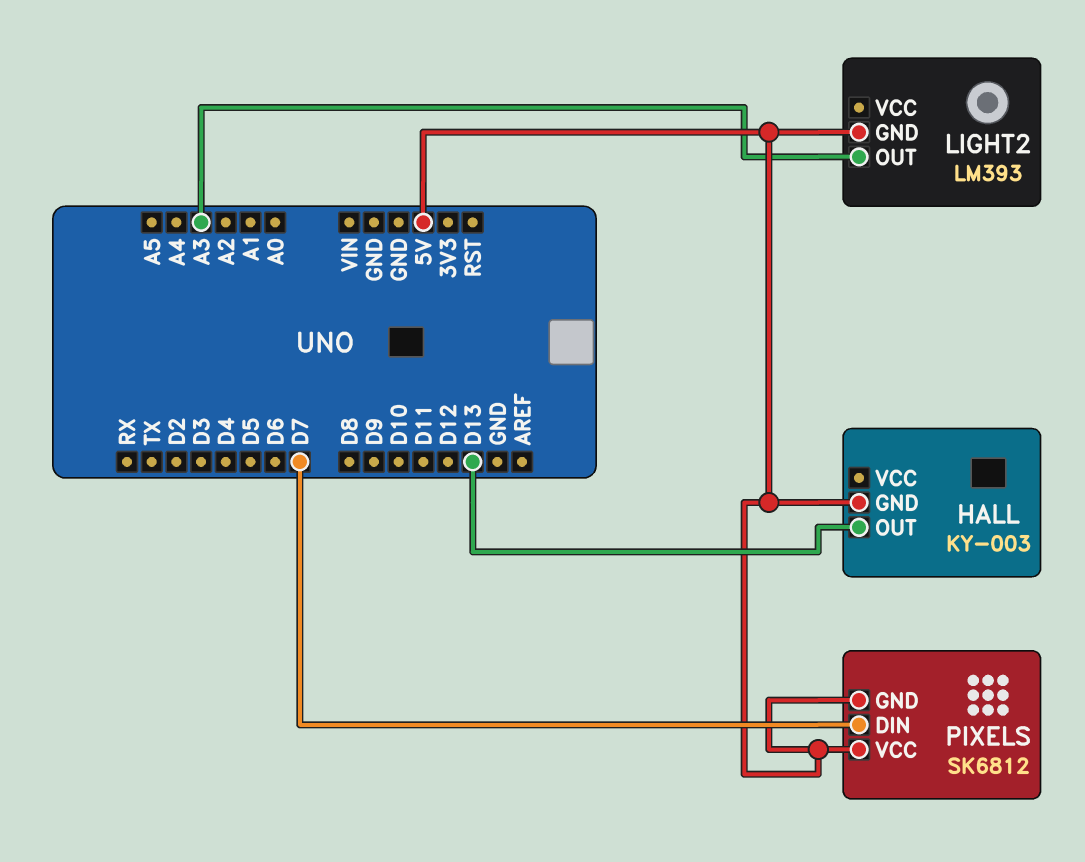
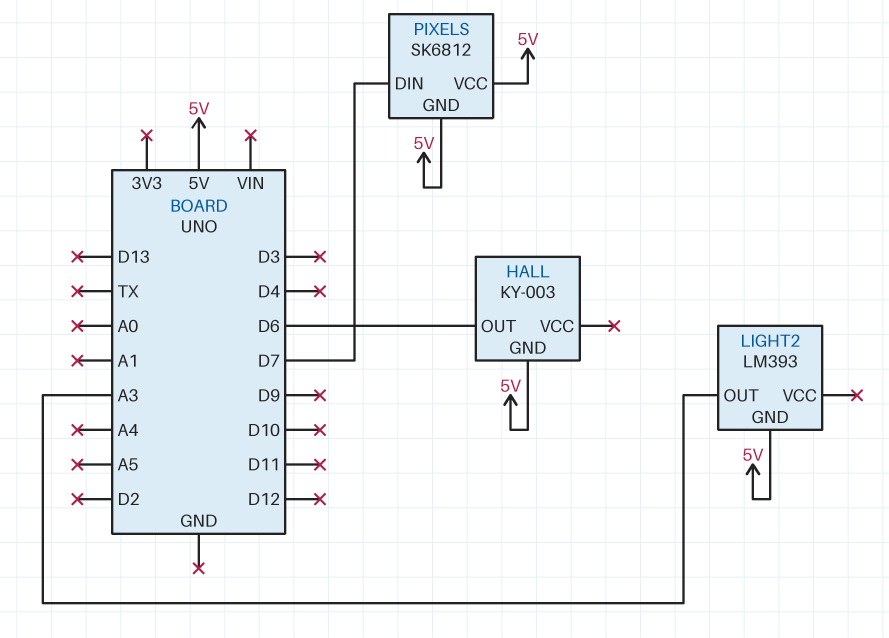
HALL pin OUT: D13 -> D6

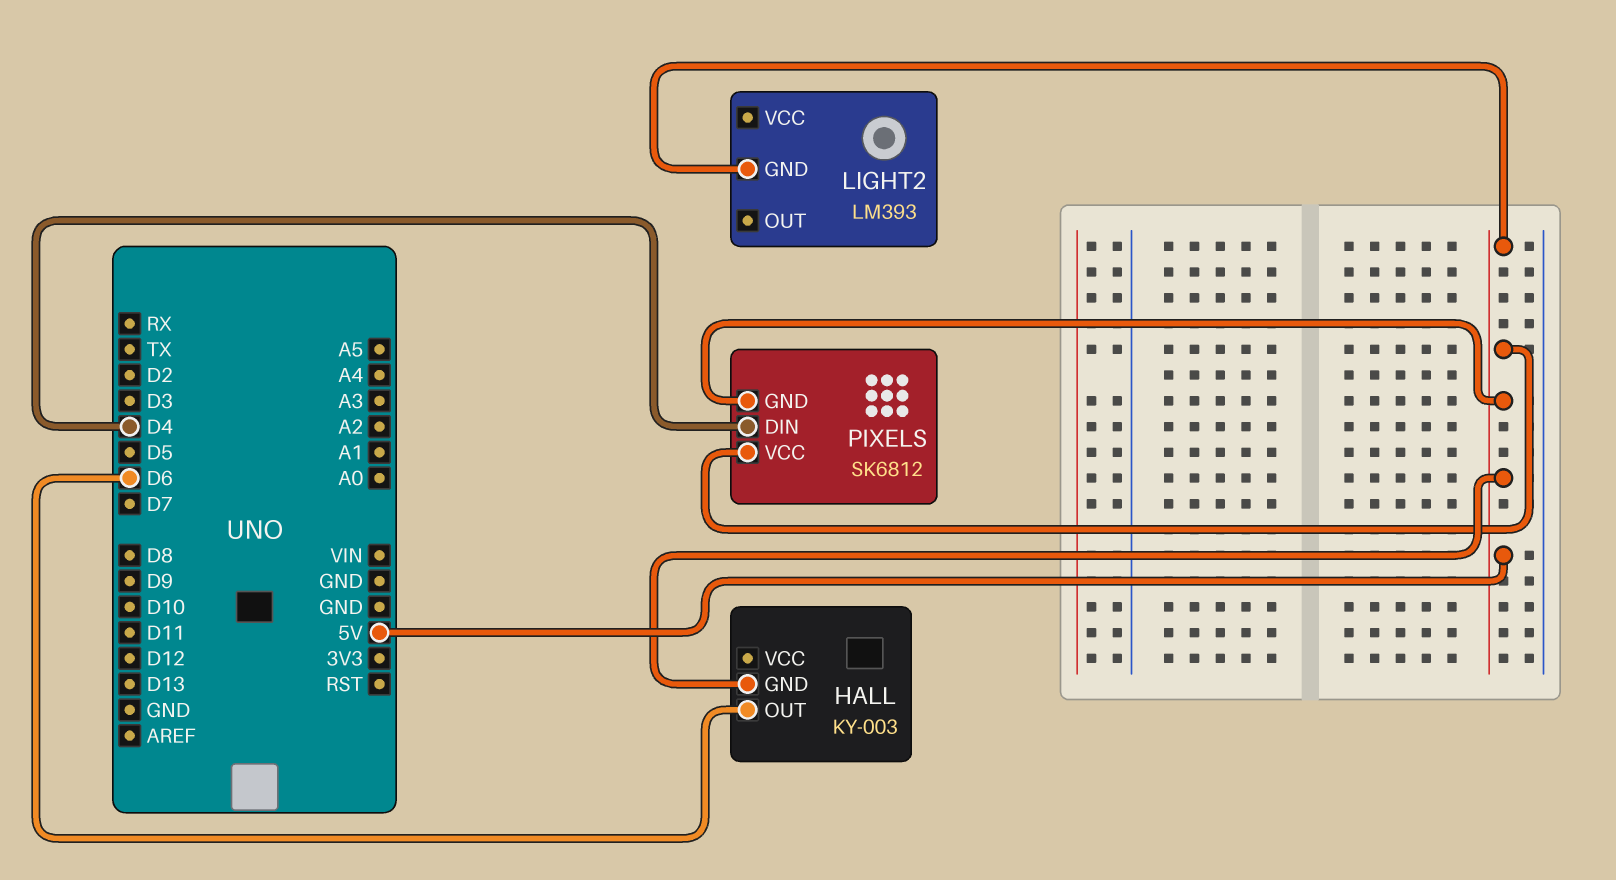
LIGHT2 pin OUT: A3 -> none
PIXELS pin DIN: D7 -> D4

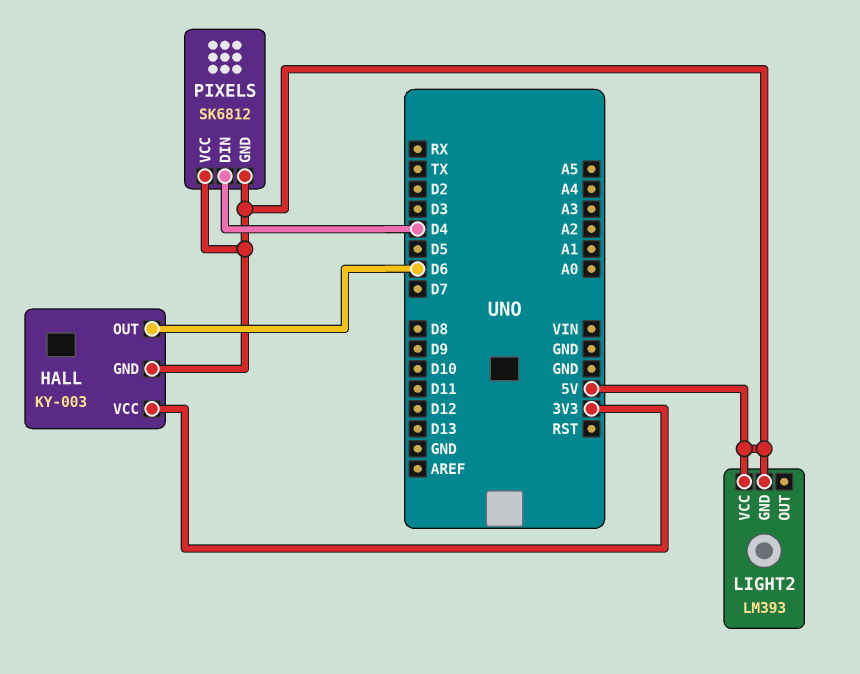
HALL pin VCC: none -> 3V3
LIGHT2 pin VCC: none -> 5V

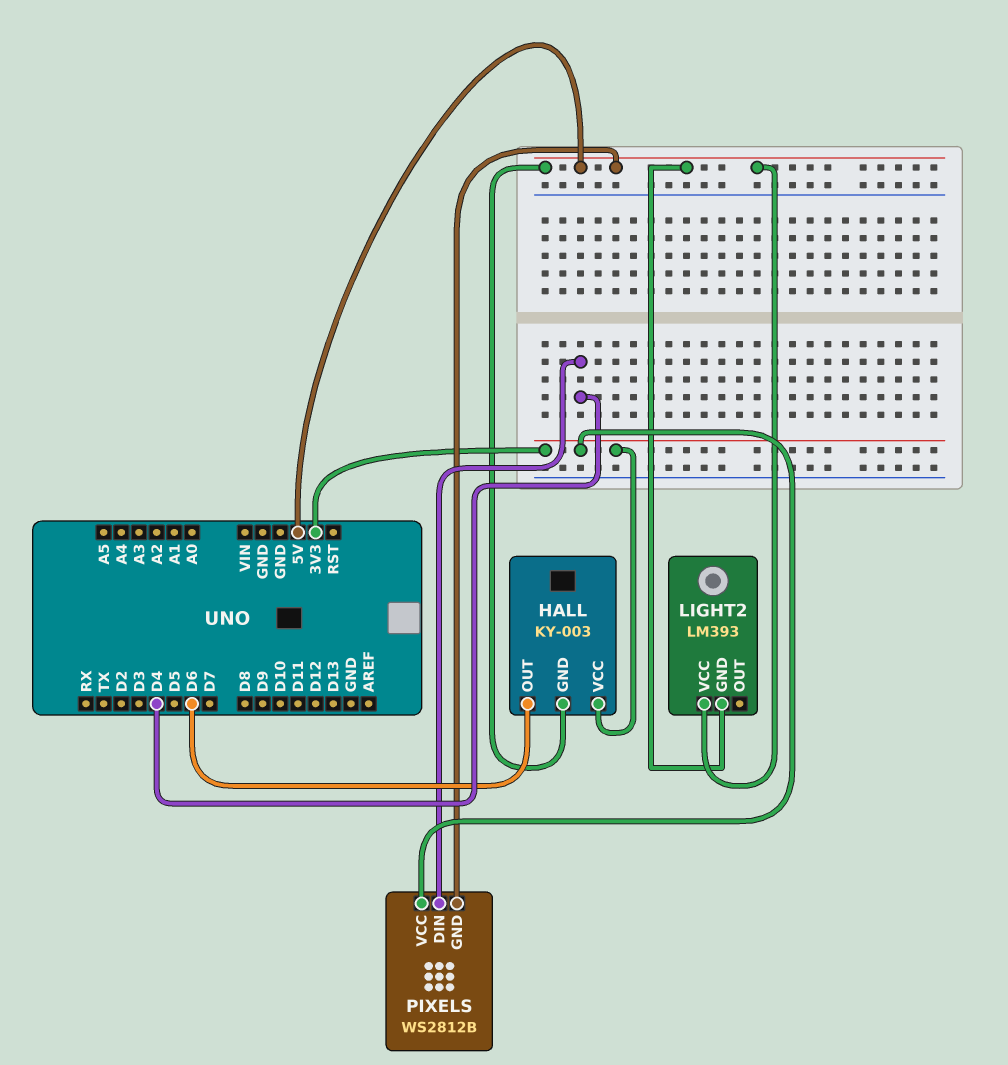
PIXELS: SK6812 -> WS2812B
PIXELS pin VCC: 5V -> 3V3

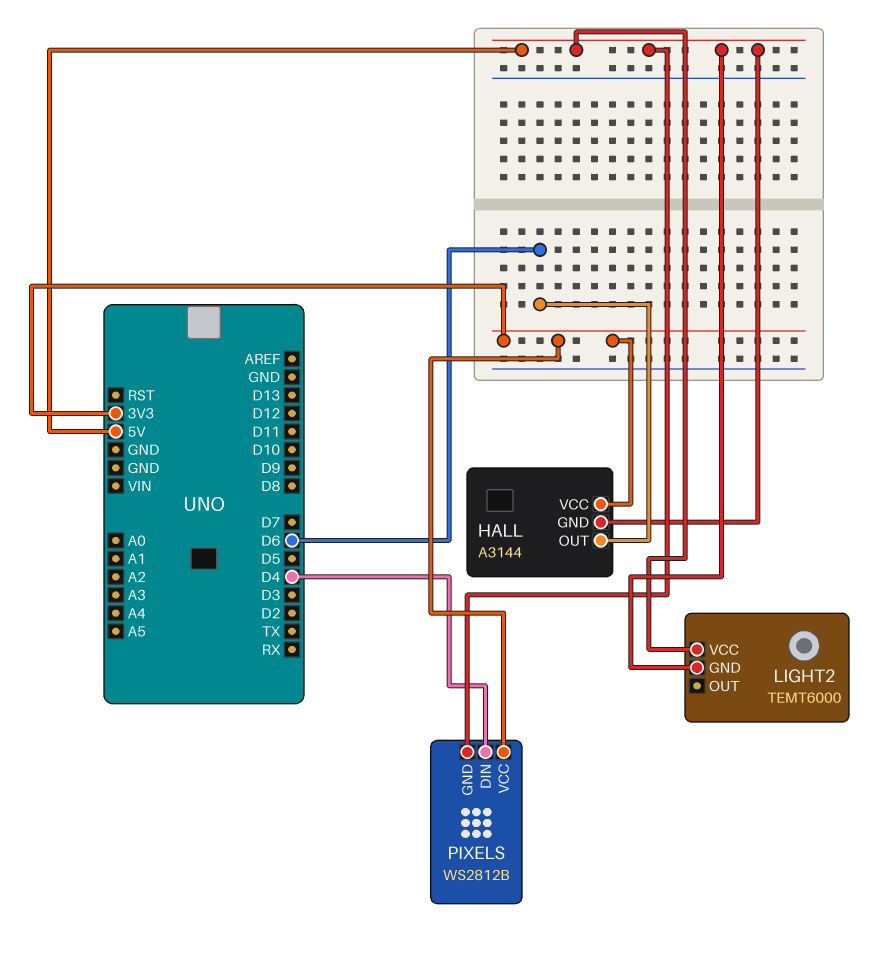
HALL: KY-003 -> A3144
LIGHT2: LM393 -> TEMT6000

